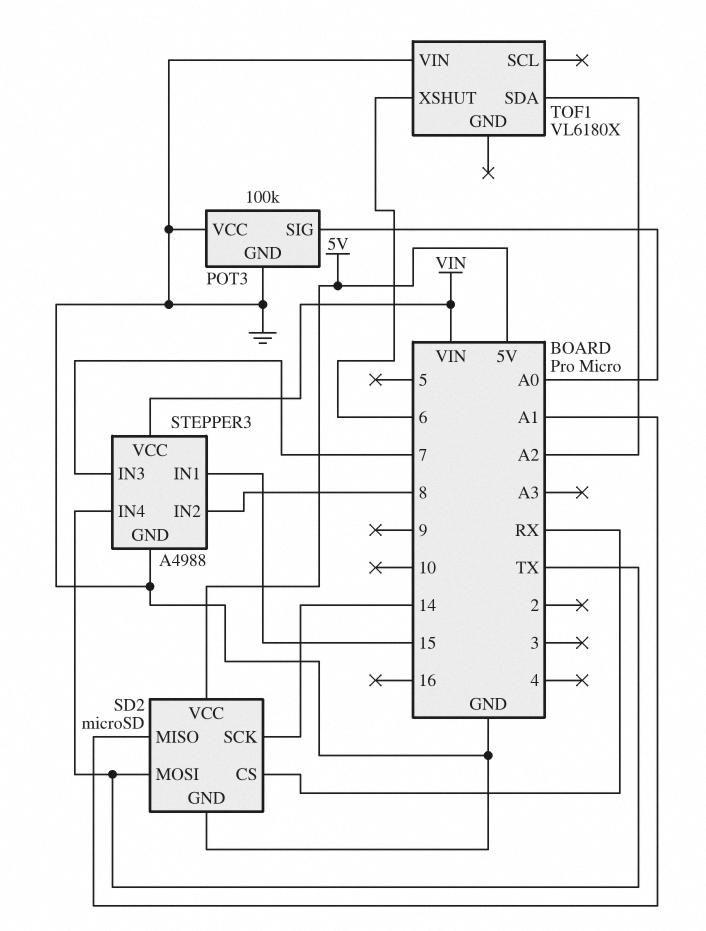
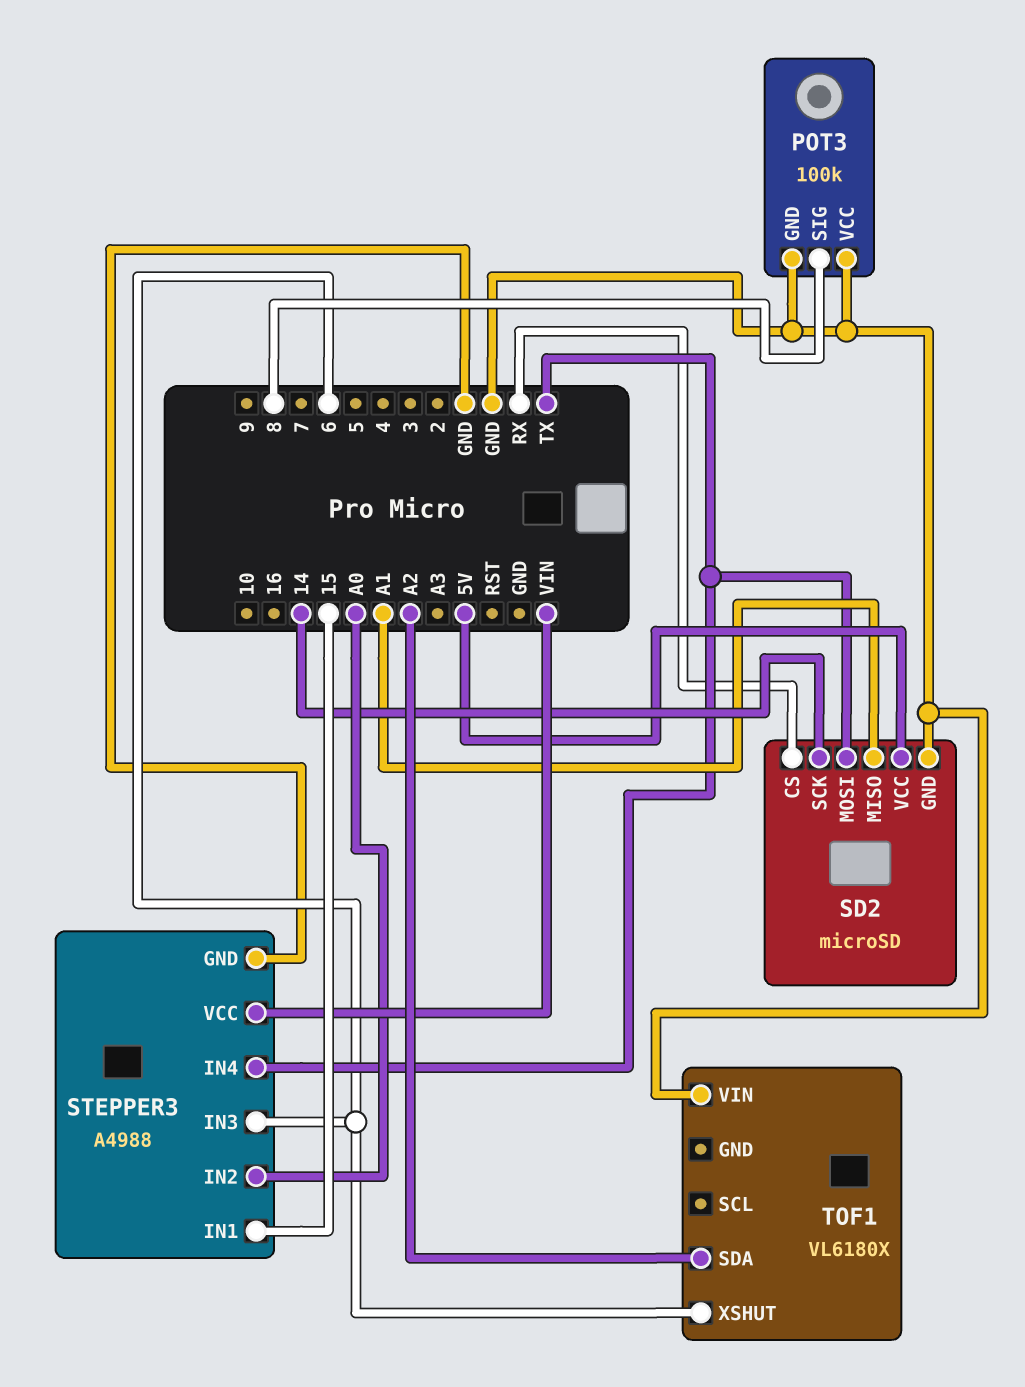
POT3 pin SIG: A0 -> 8
STEPPER3 pin IN2: 8 -> A0
STEPPER3 pin IN3: 7 -> 6

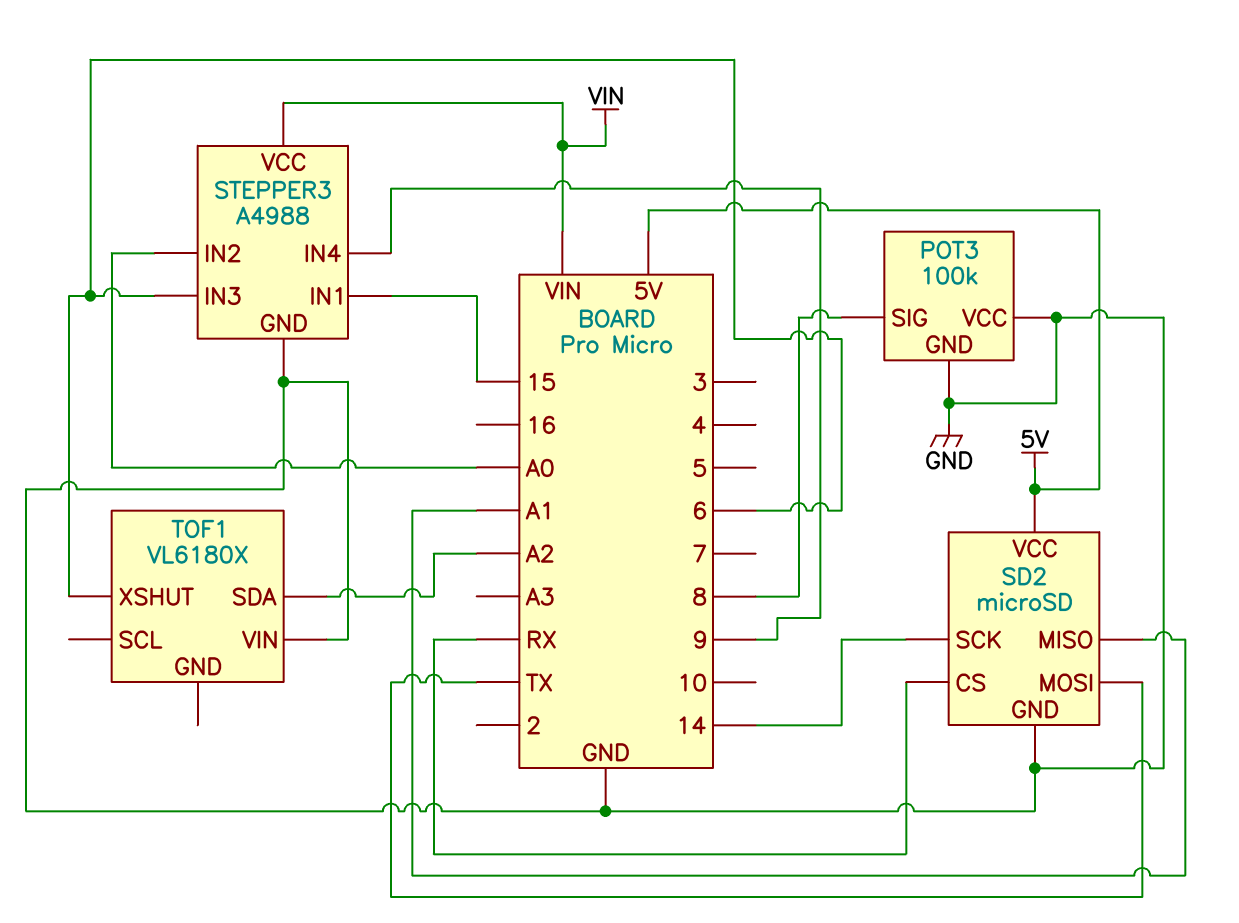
STEPPER3 pin IN4: TX -> 9

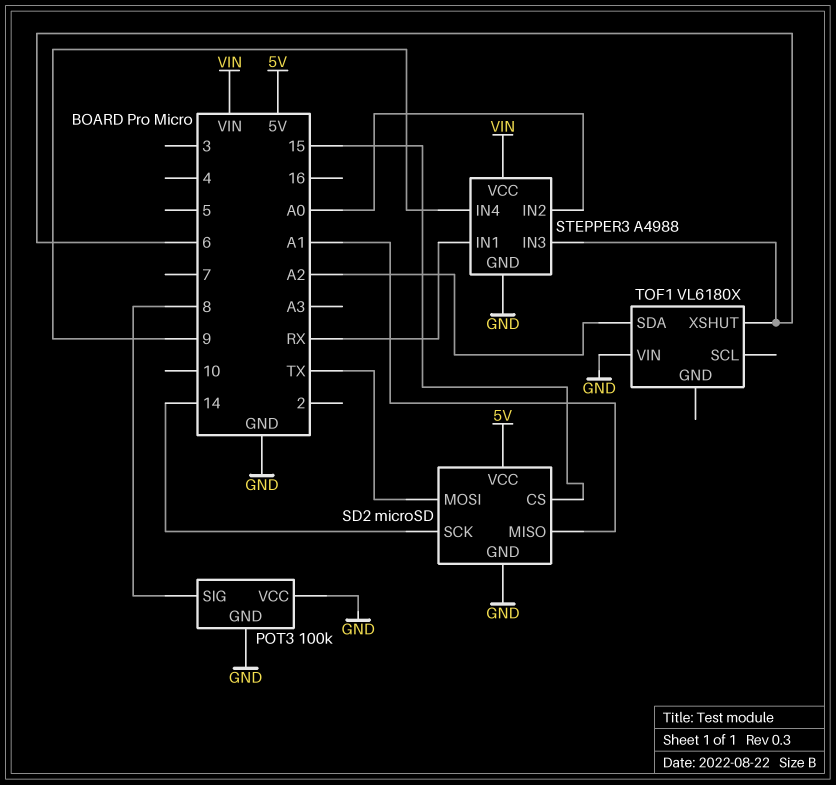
SD2 pin CS: RX -> 15
STEPPER3 pin IN1: 15 -> RX

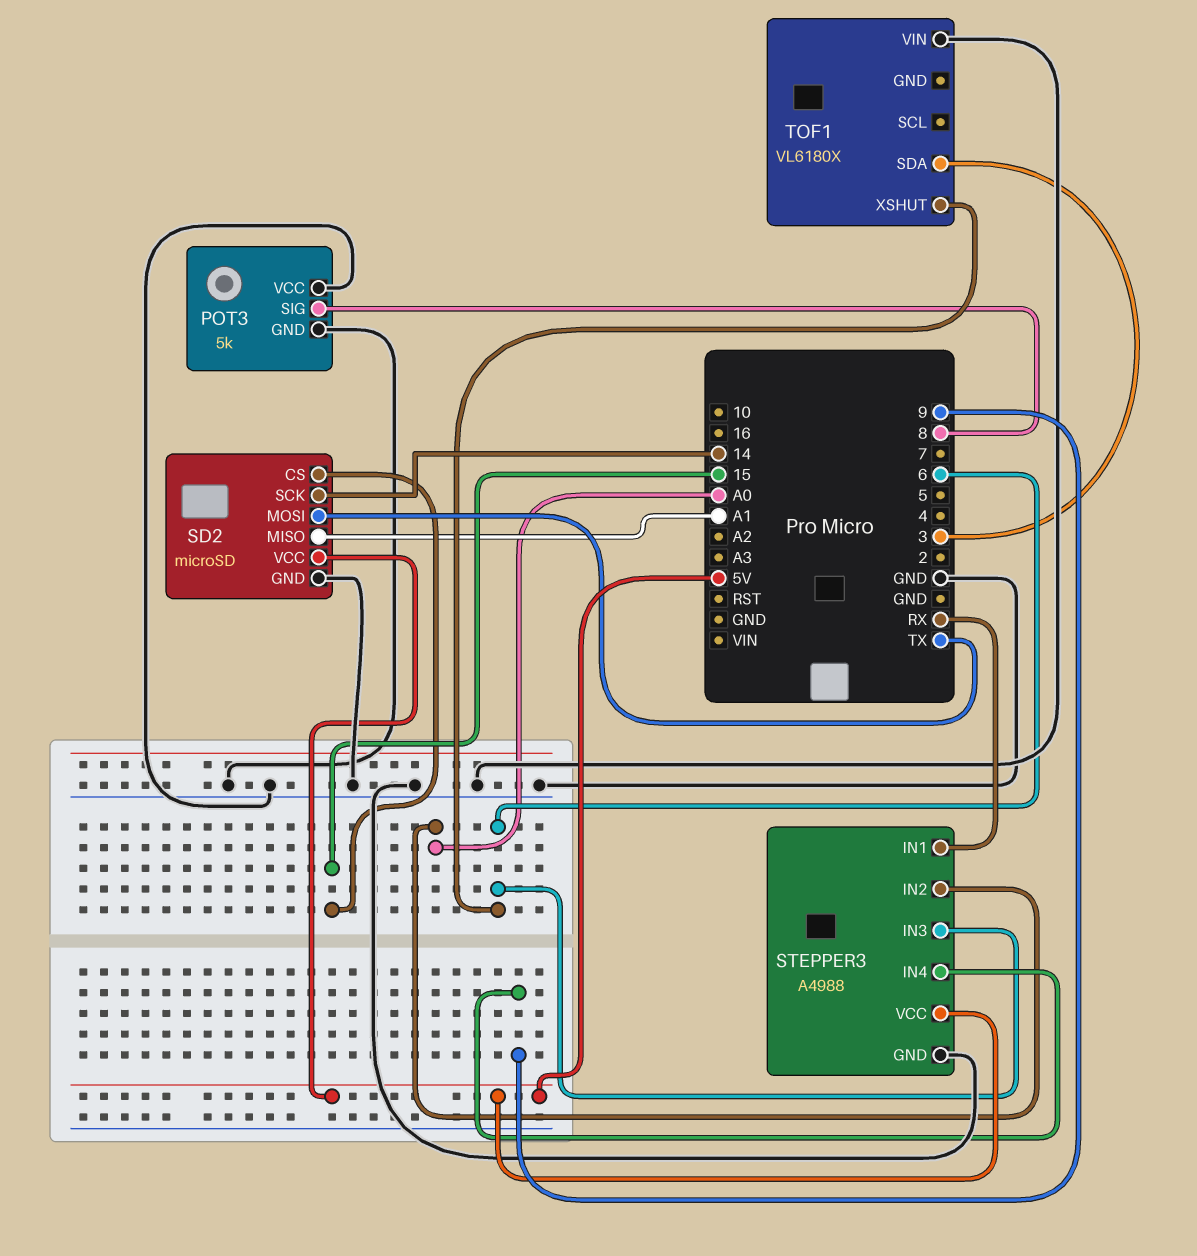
POT3: 100k -> 5k
STEPPER3 pin VCC: VIN -> 5V
TOF1 pin SDA: A2 -> 3

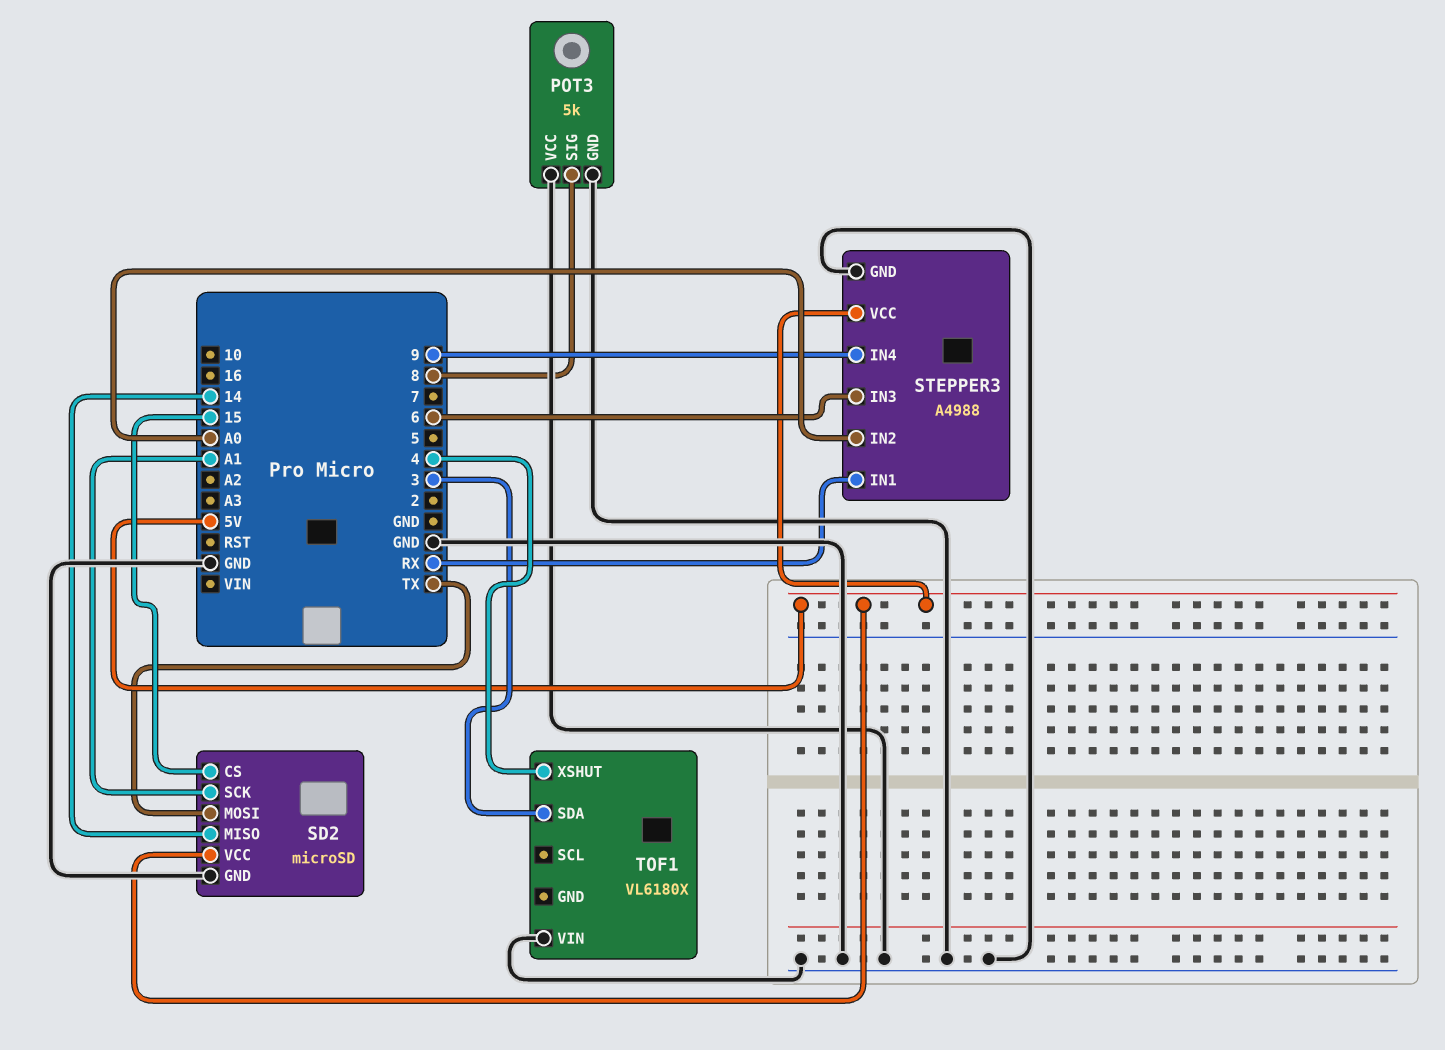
SD2 pin MISO: A1 -> 14
SD2 pin SCK: 14 -> A1
TOF1 pin XSHUT: 6 -> 4

